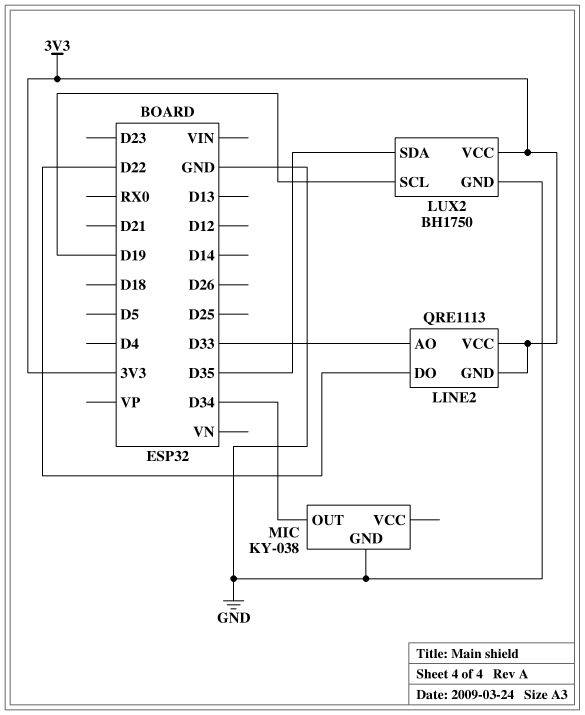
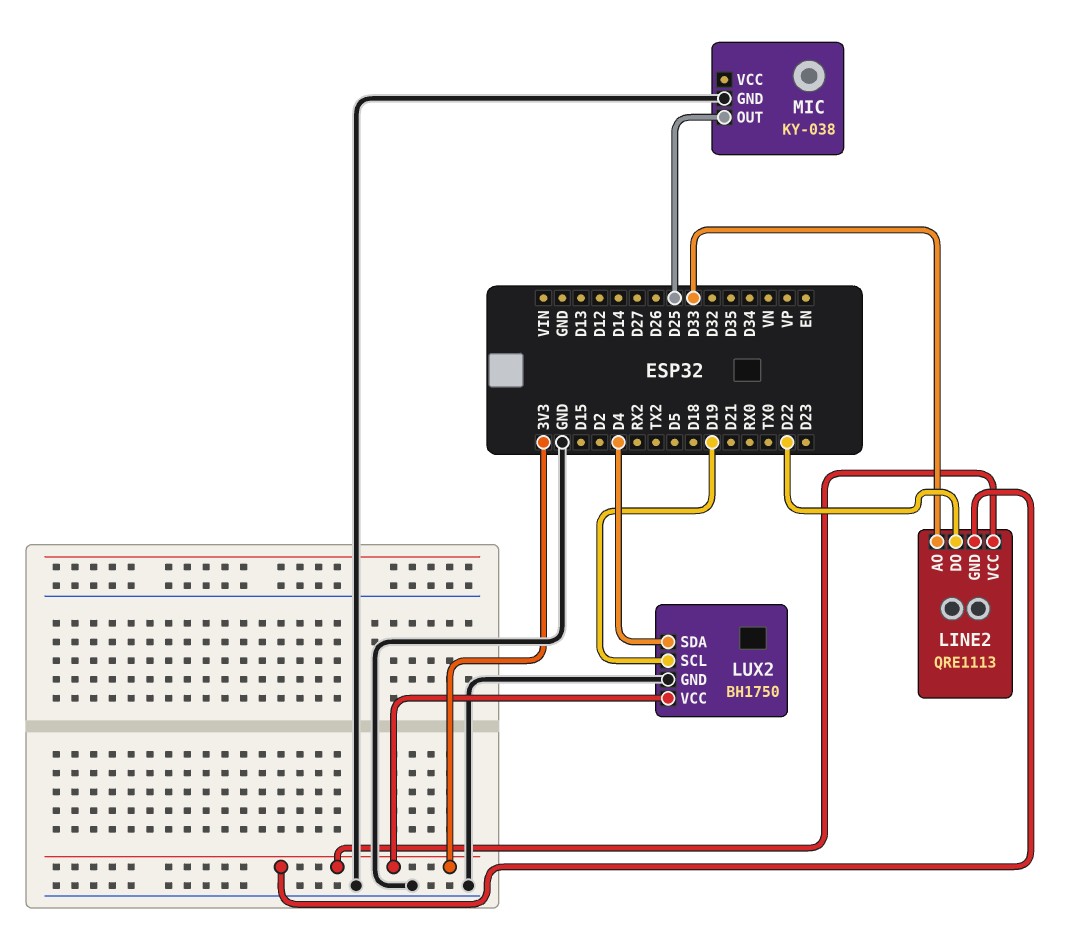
LUX2 pin SDA: D35 -> D4
MIC pin OUT: D34 -> D25

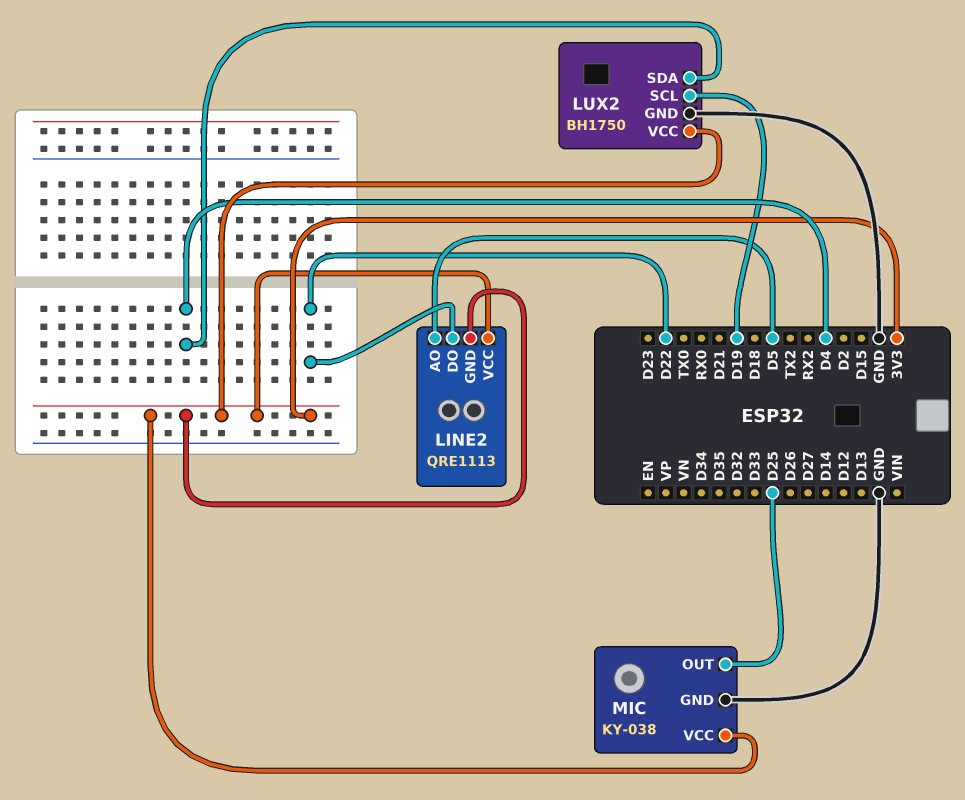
LINE2 pin AO: D33 -> D5
MIC pin VCC: none -> 3V3

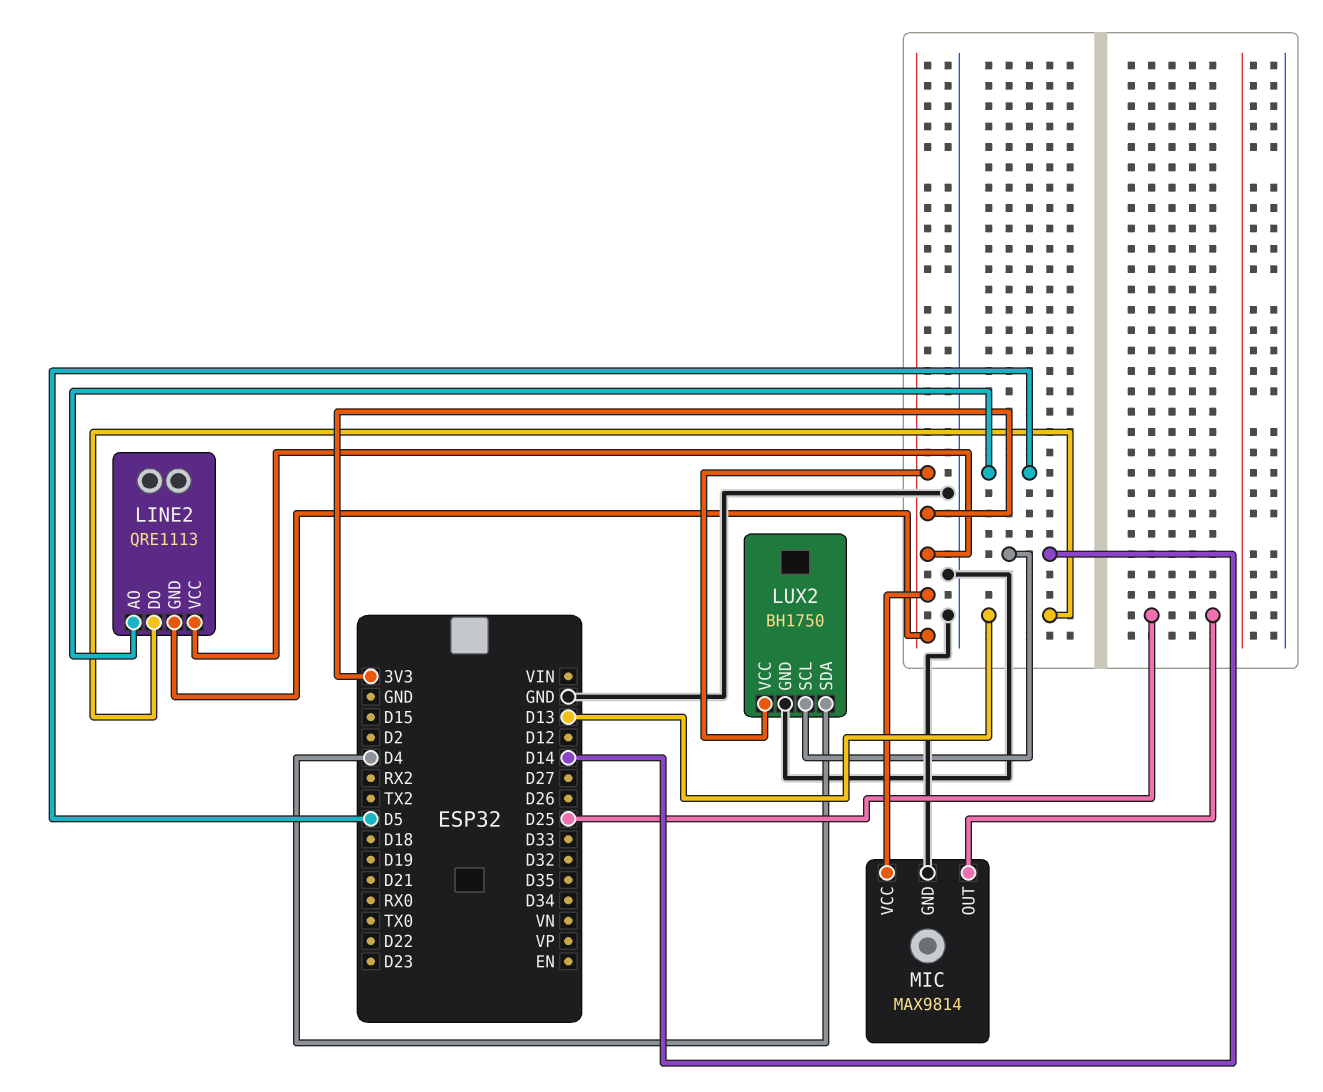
LINE2 pin DO: D22 -> D13
LUX2 pin SCL: D19 -> D14
MIC: KY-038 -> MAX9814

